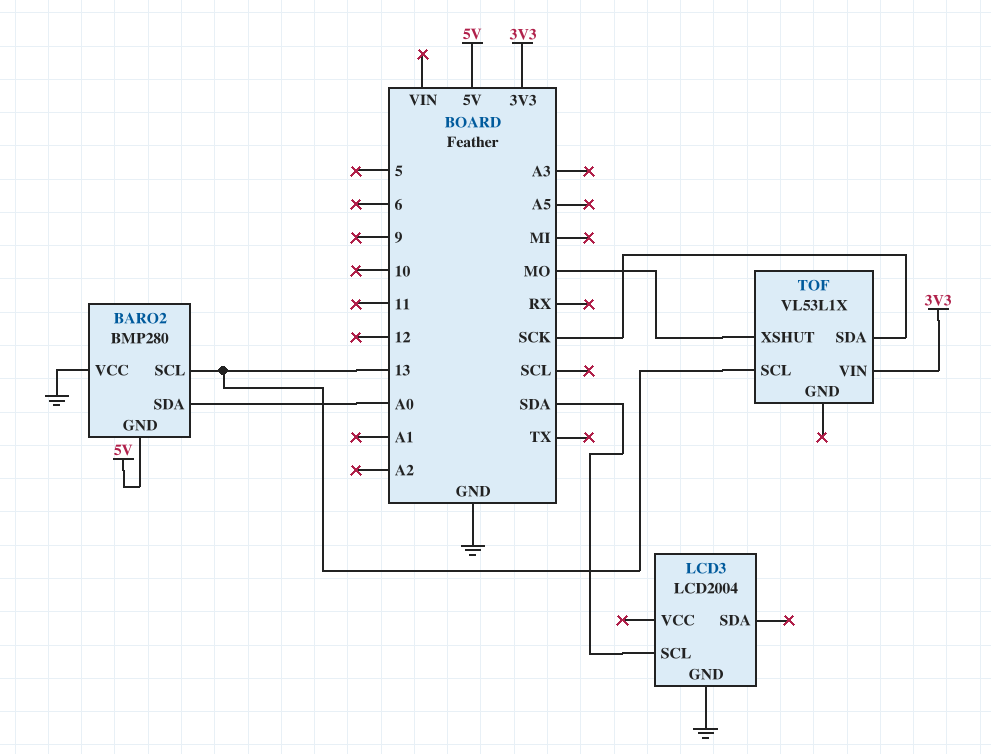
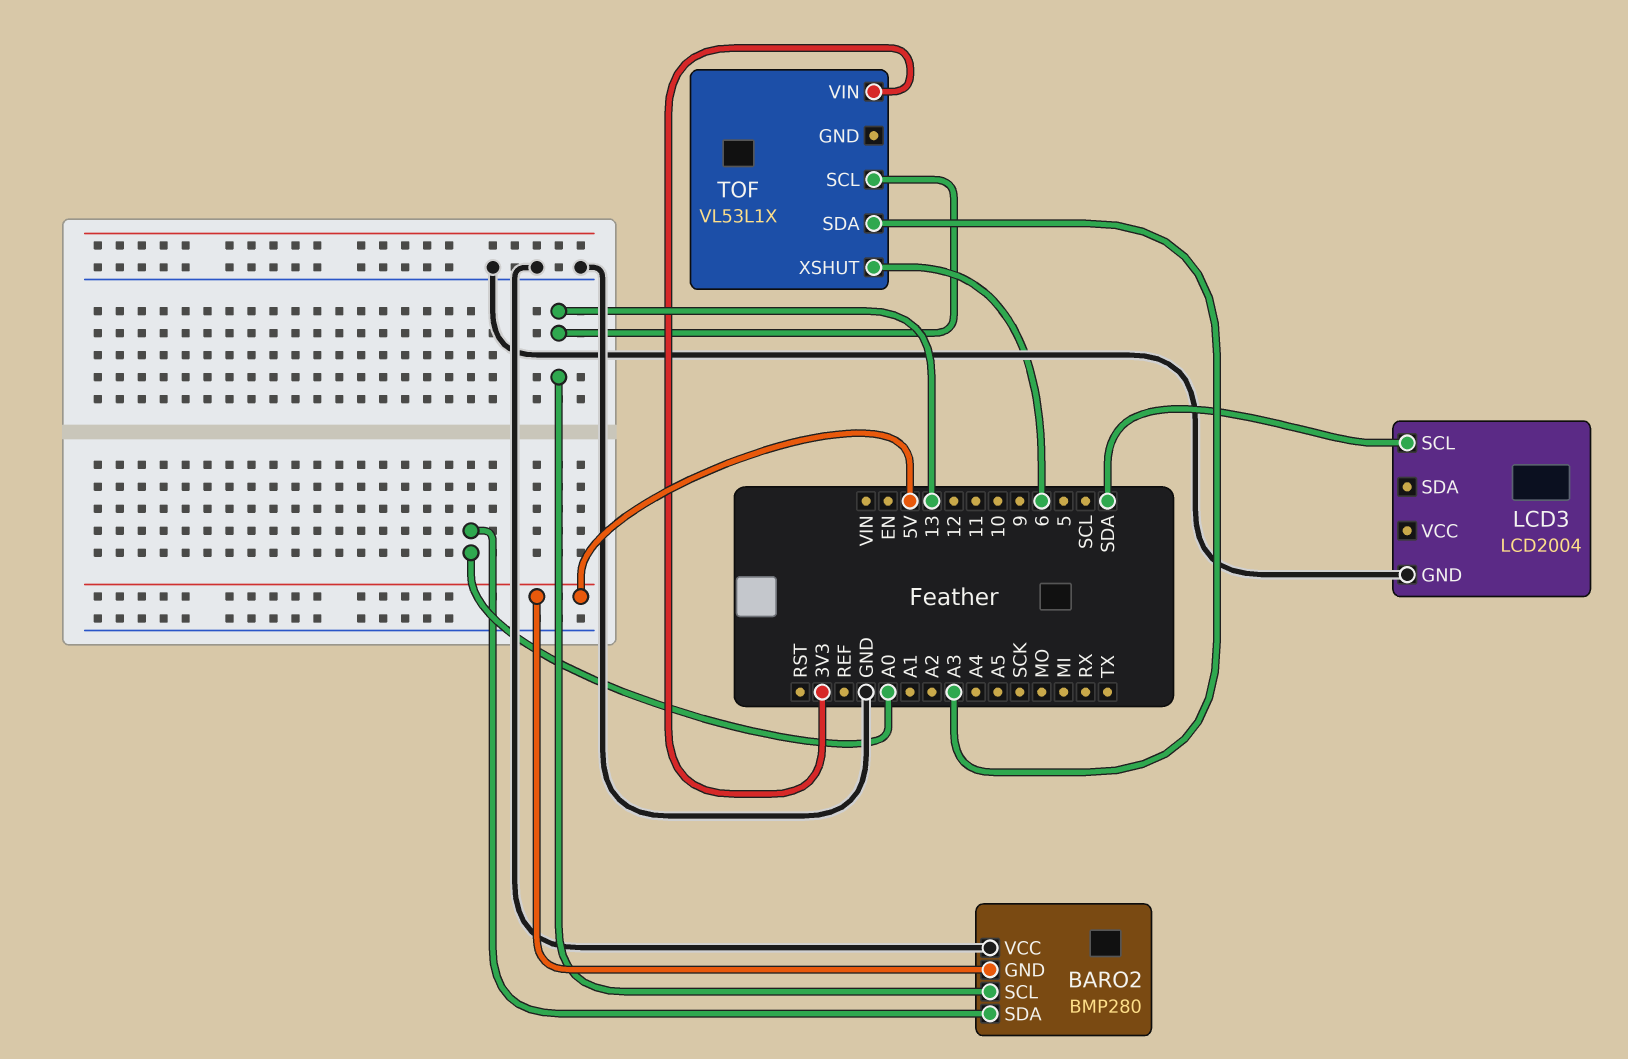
TOF pin SDA: SCK -> A3
TOF pin XSHUT: MO -> 6

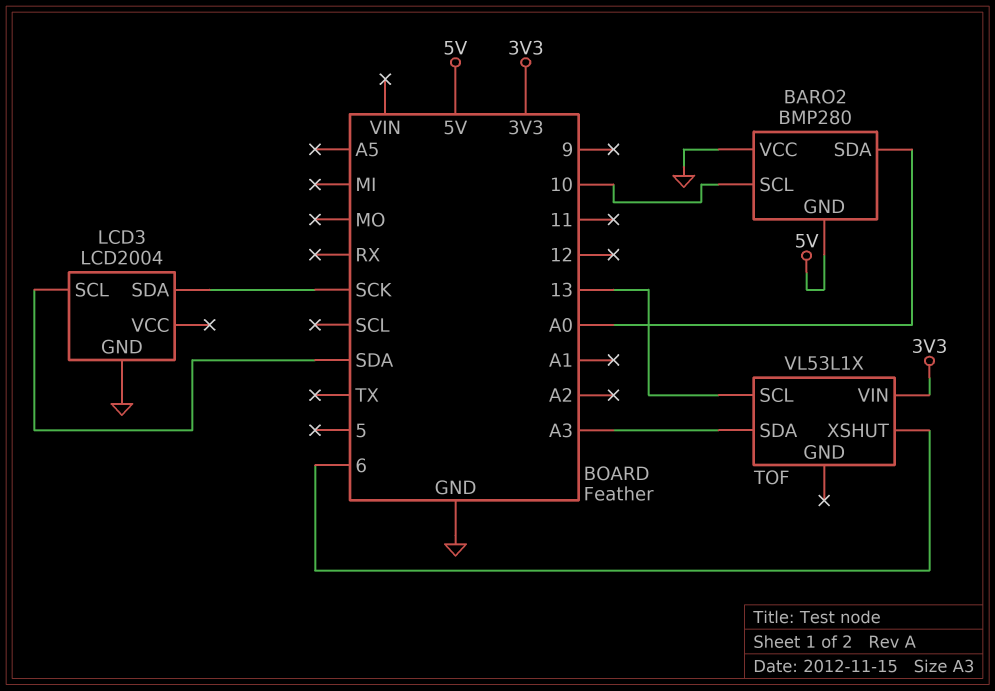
BARO2 pin SCL: 13 -> 10
LCD3 pin SDA: none -> SCK

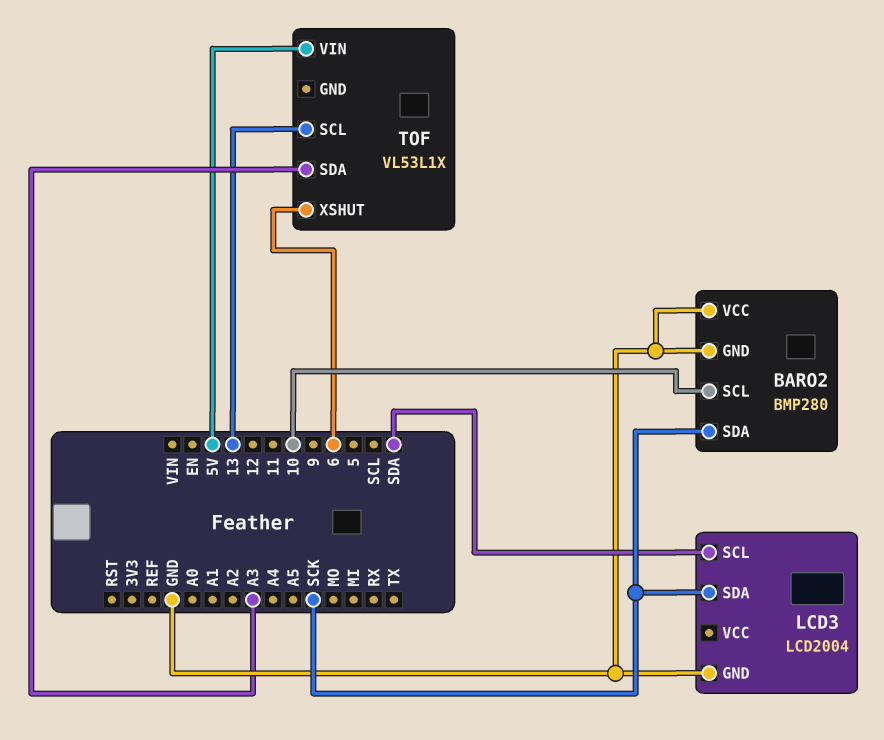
BARO2 pin GND: 5V -> GND
BARO2 pin SDA: A0 -> SCK
TOF pin VIN: 3V3 -> 5V

